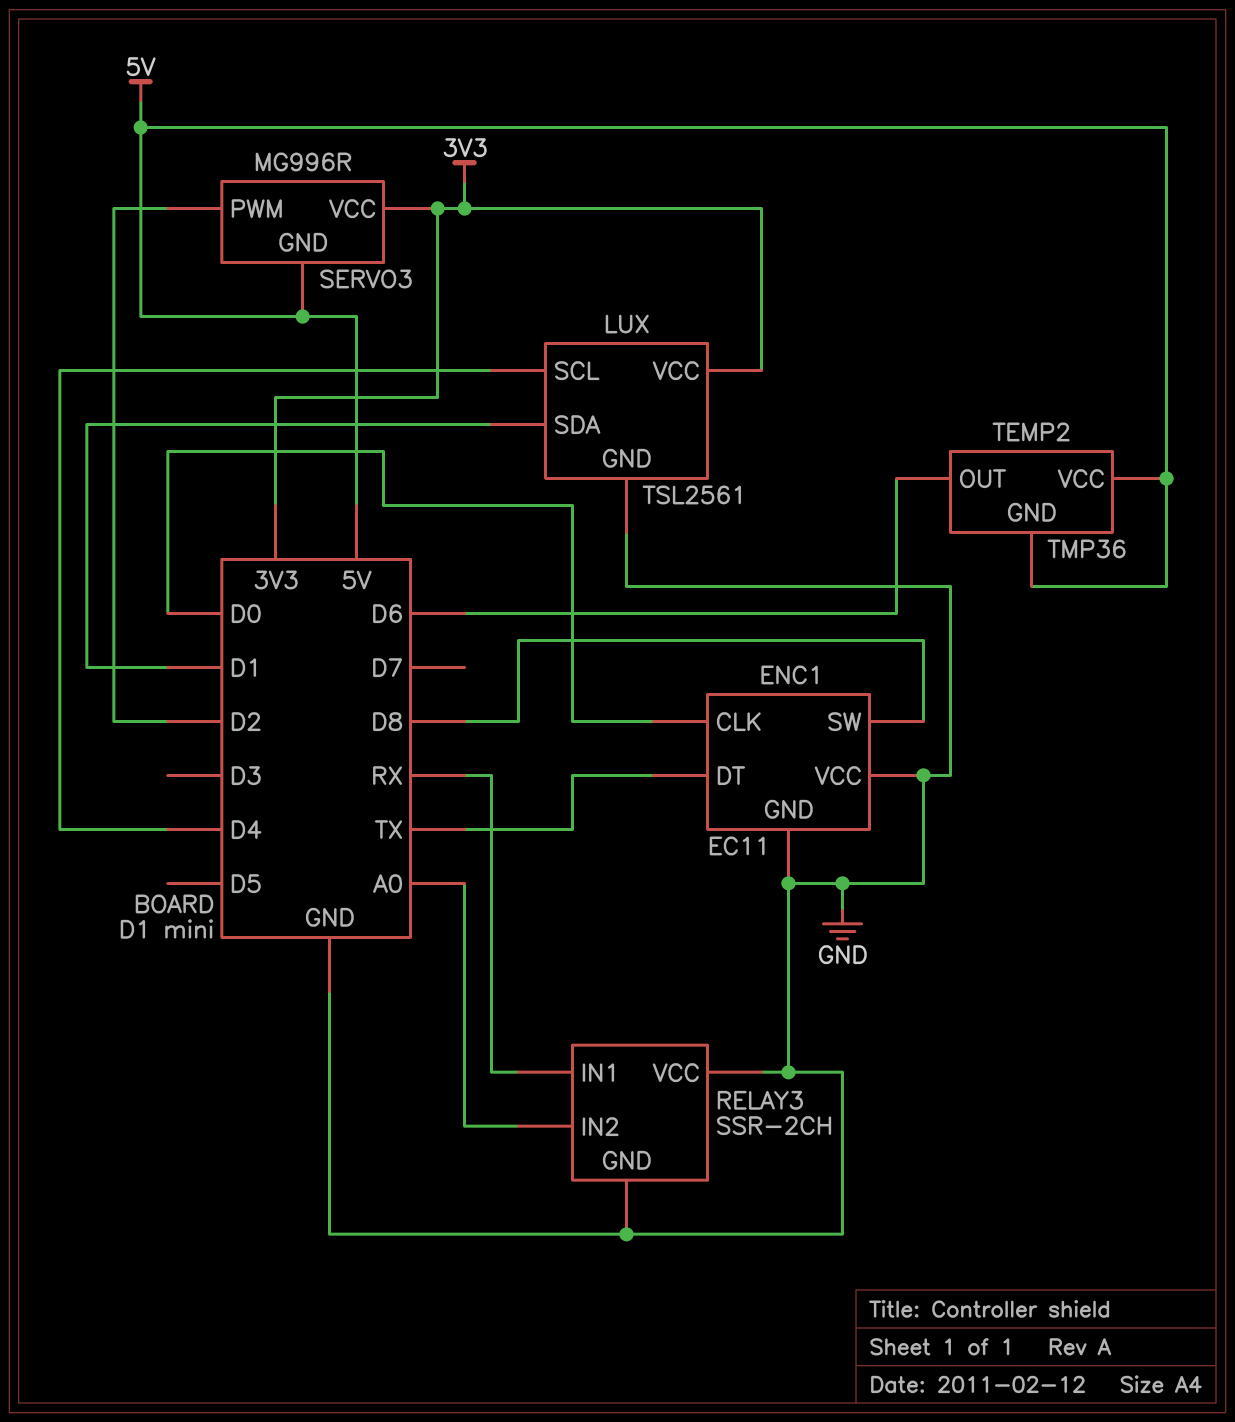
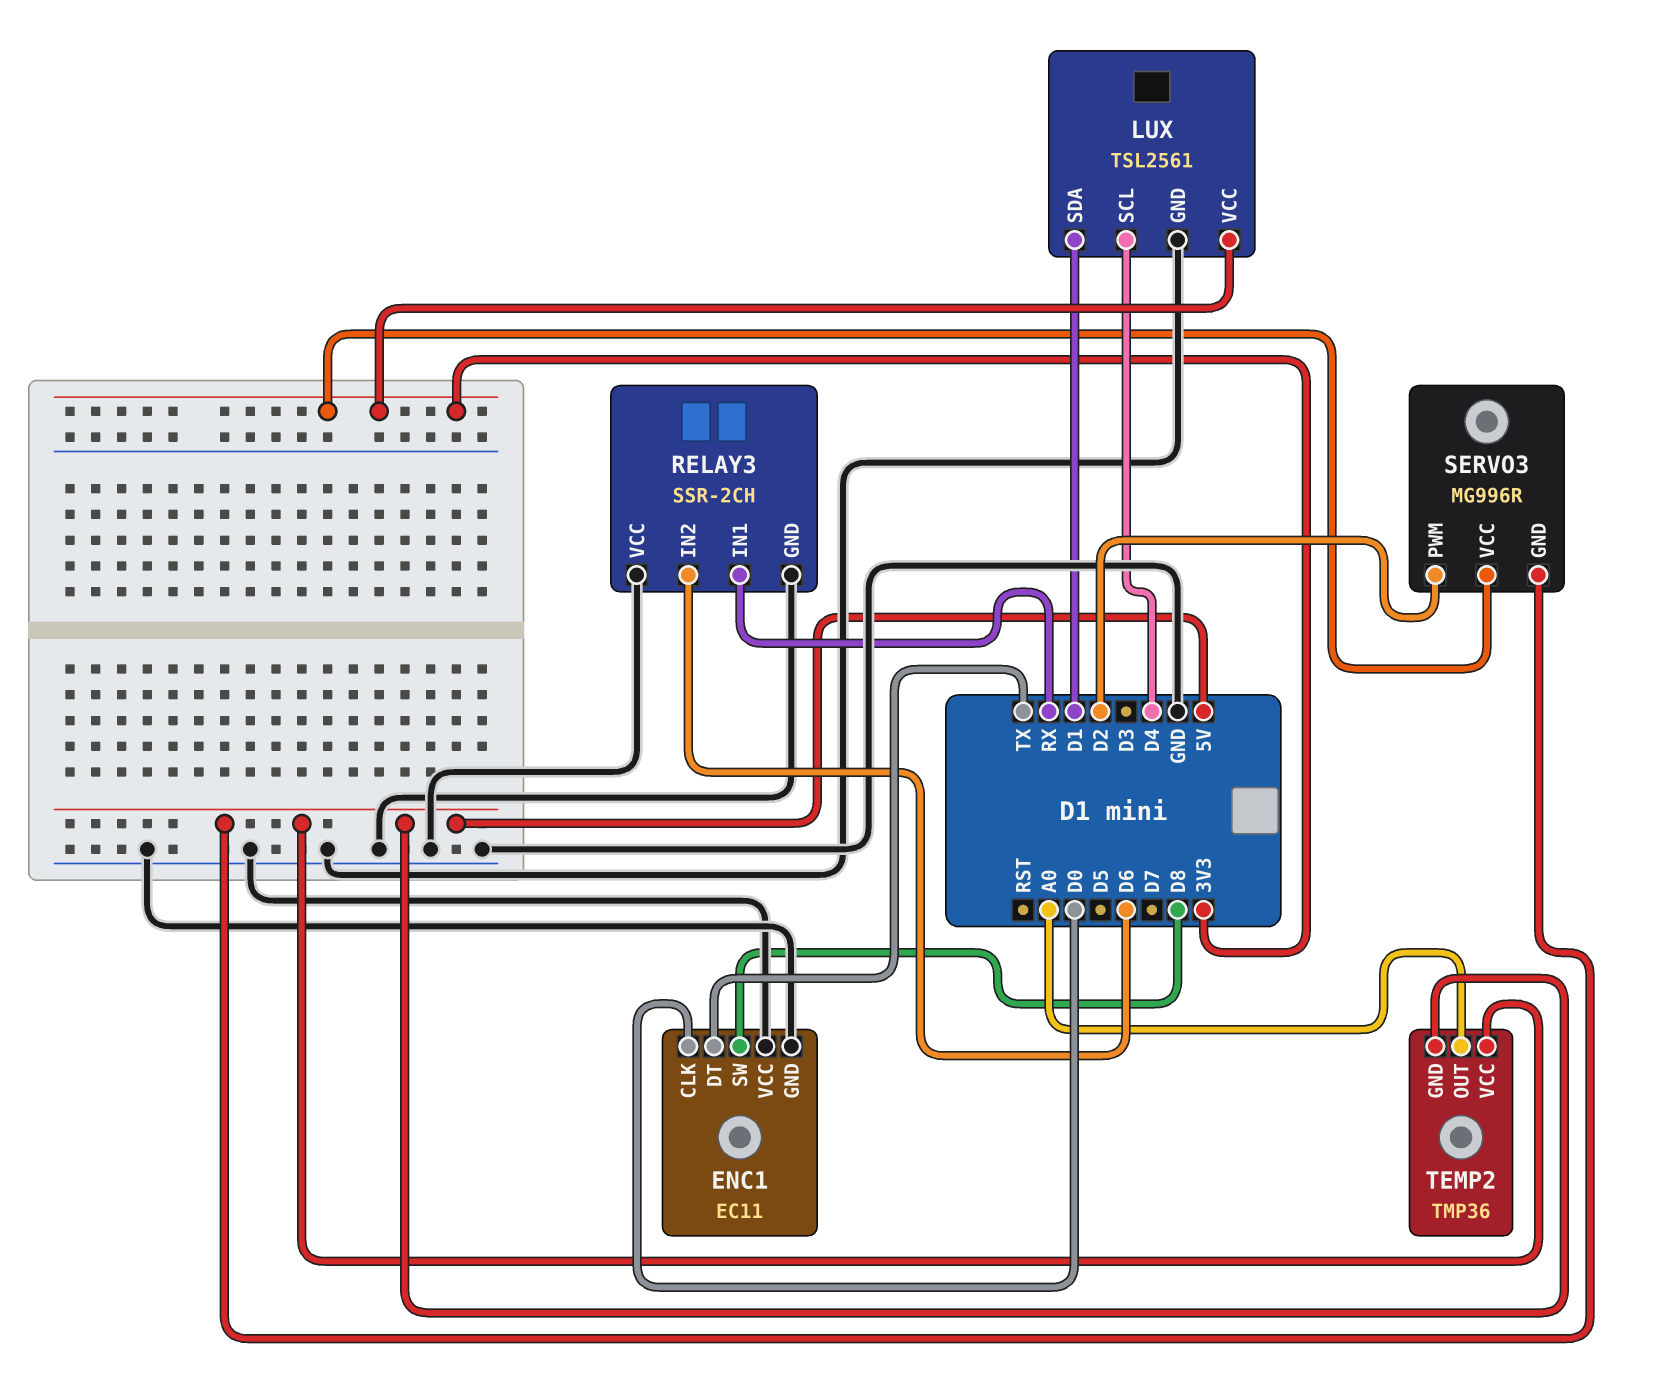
RELAY3 pin IN2: A0 -> D6
TEMP2 pin OUT: D6 -> A0

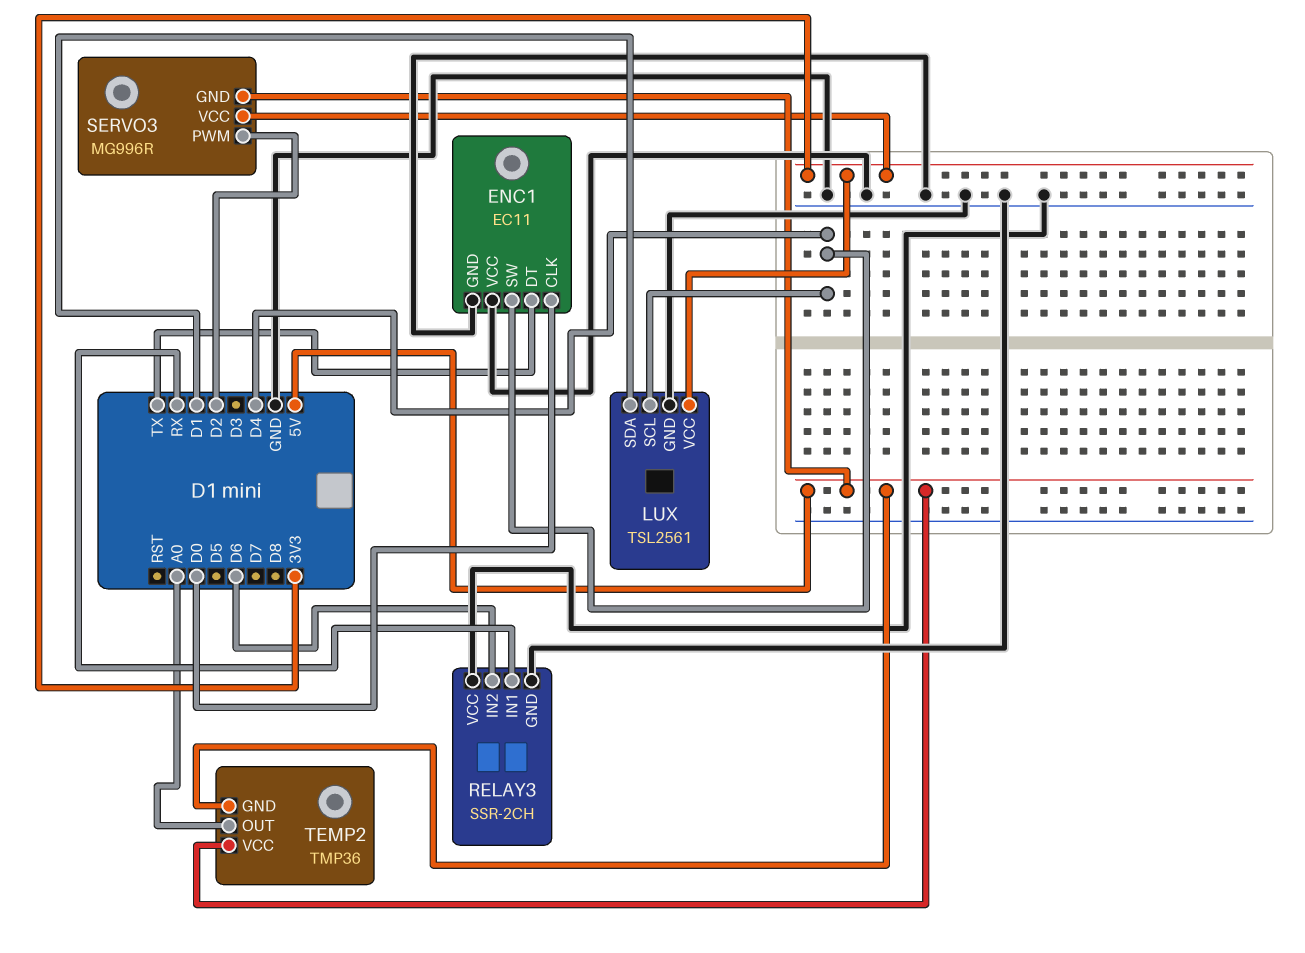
ENC1 pin SW: D8 -> D4

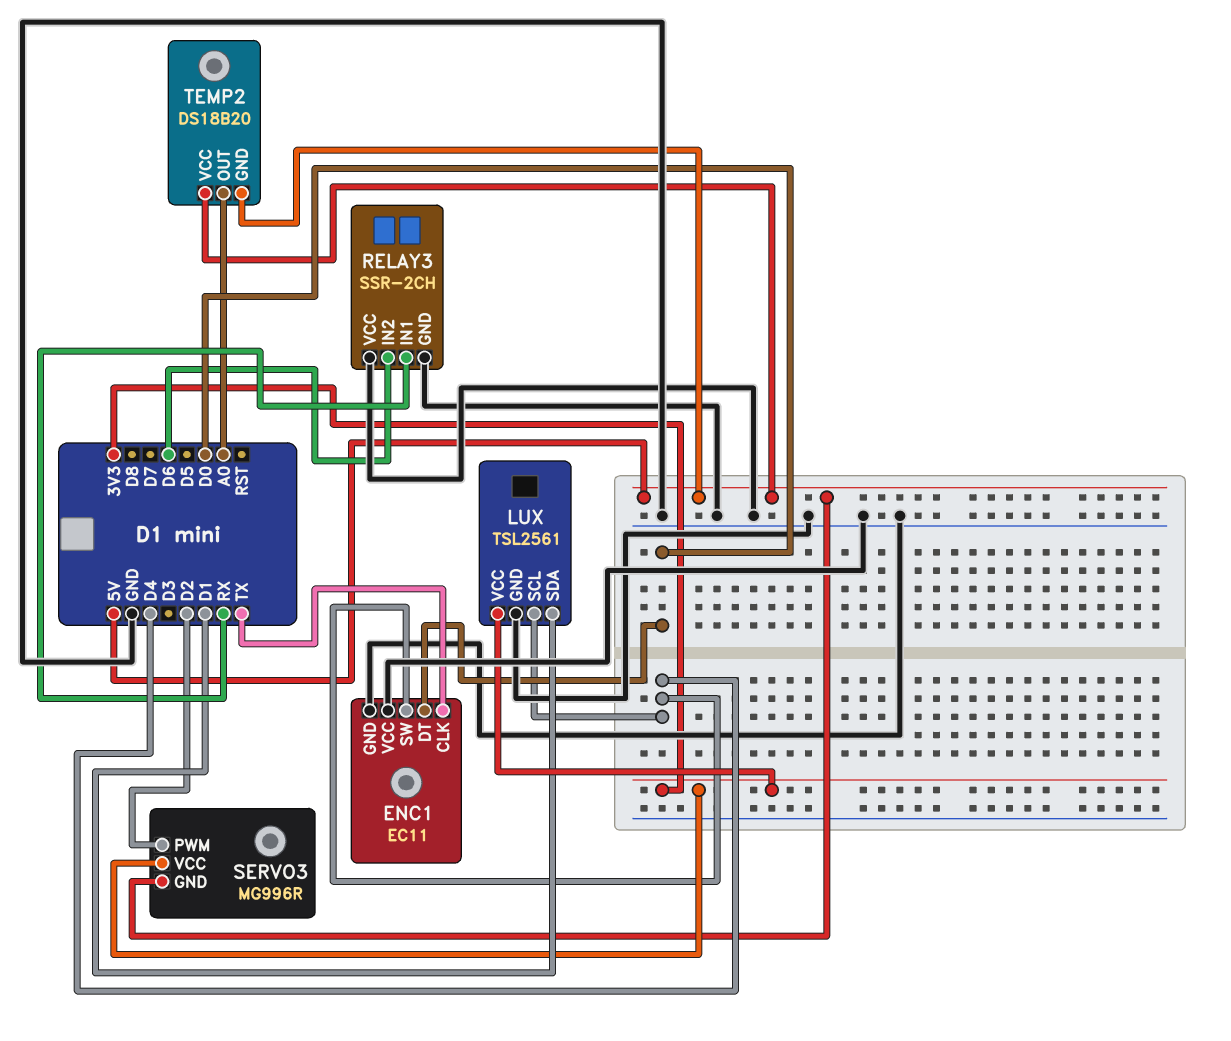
ENC1 pin CLK: D0 -> TX
ENC1 pin DT: TX -> D0
TEMP2: TMP36 -> DS18B20

